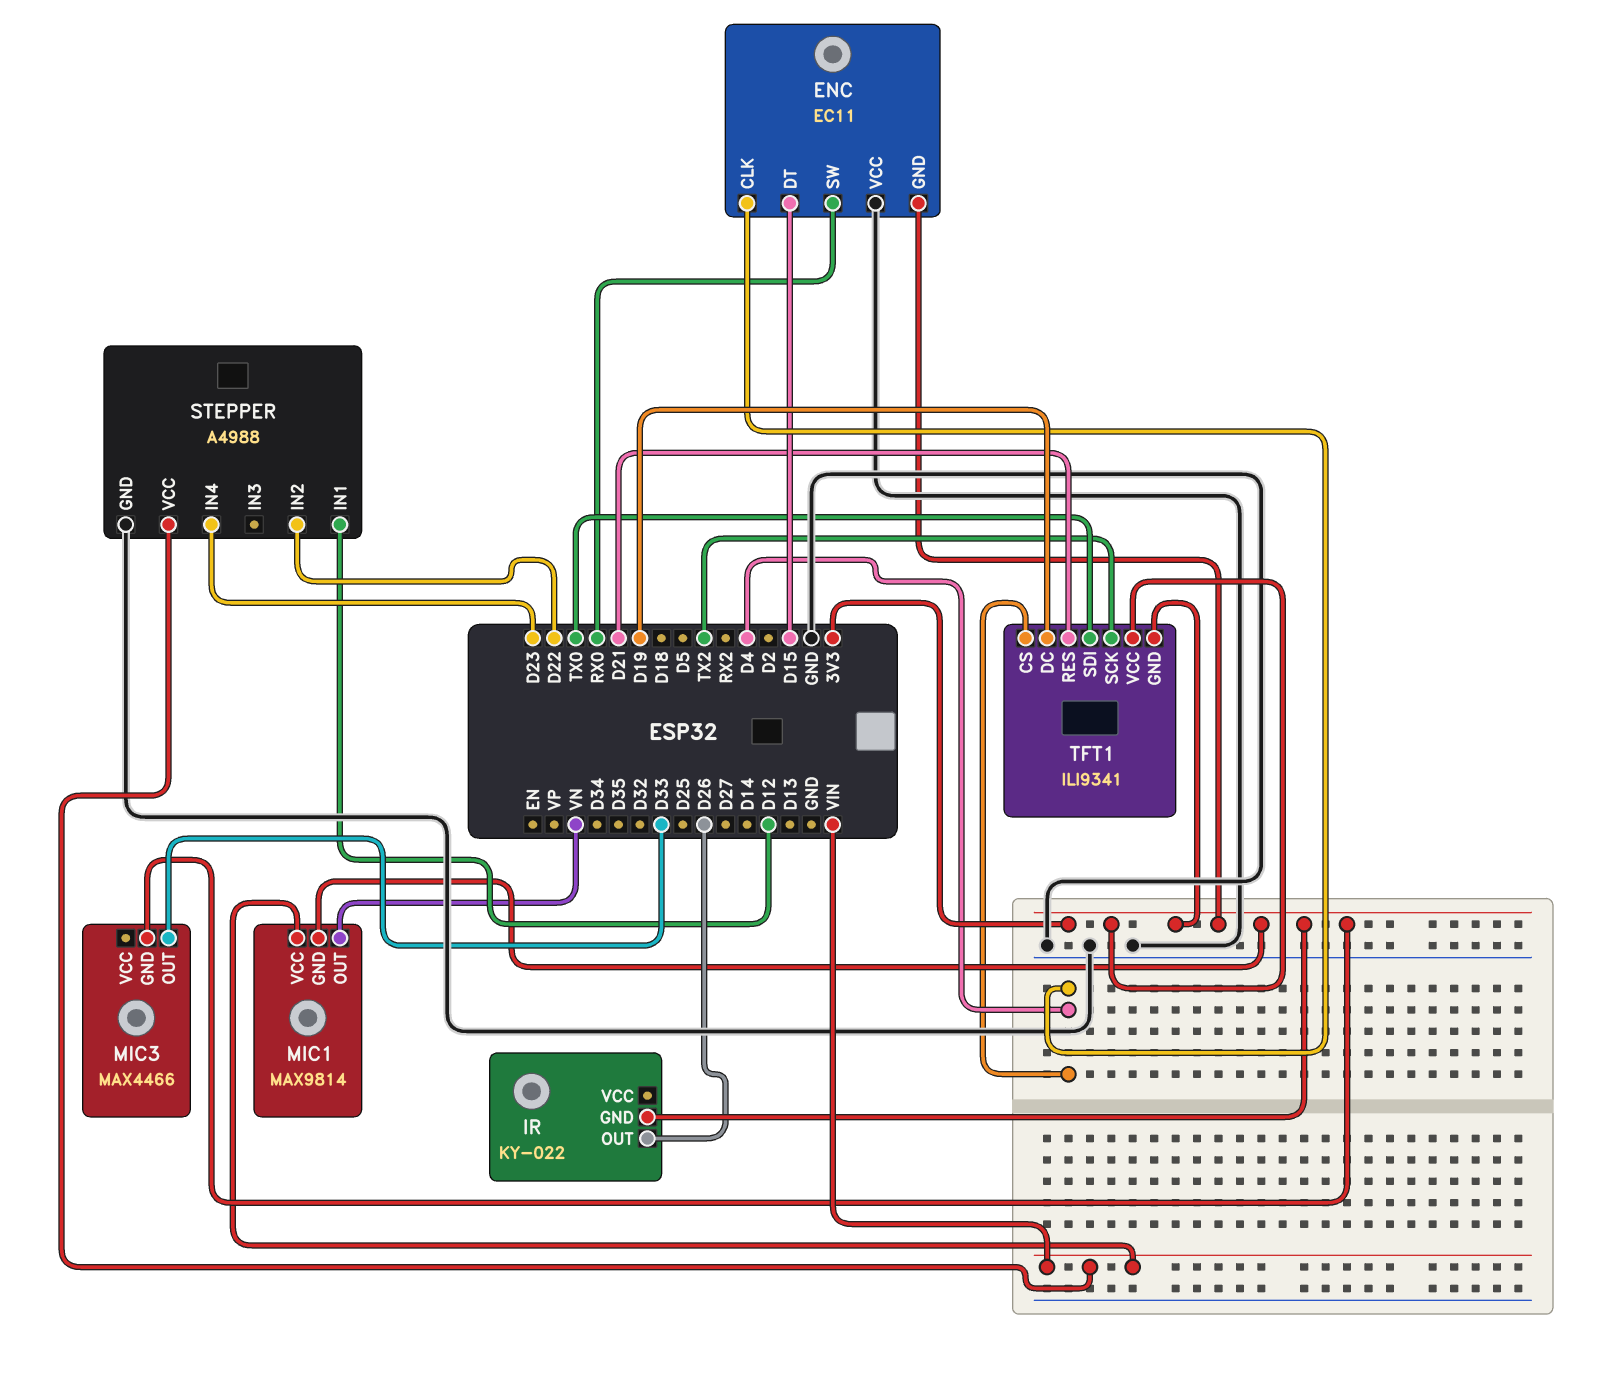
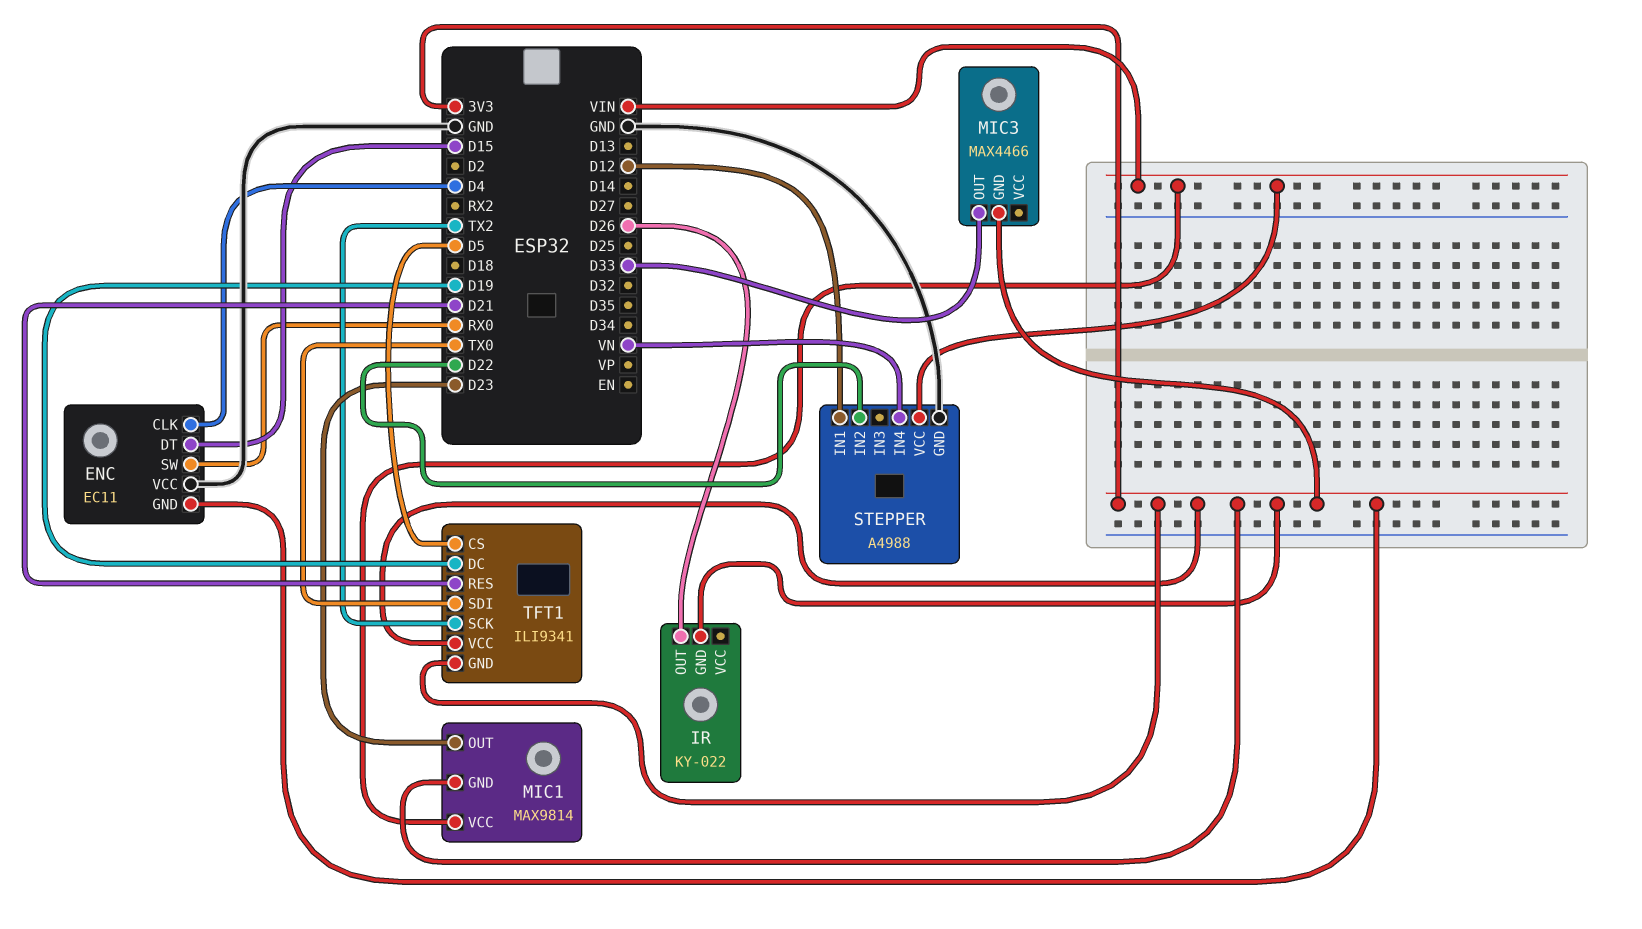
MIC1 pin OUT: VN -> D23
STEPPER pin IN4: D23 -> VN
TFT1 pin CS: D4 -> D5

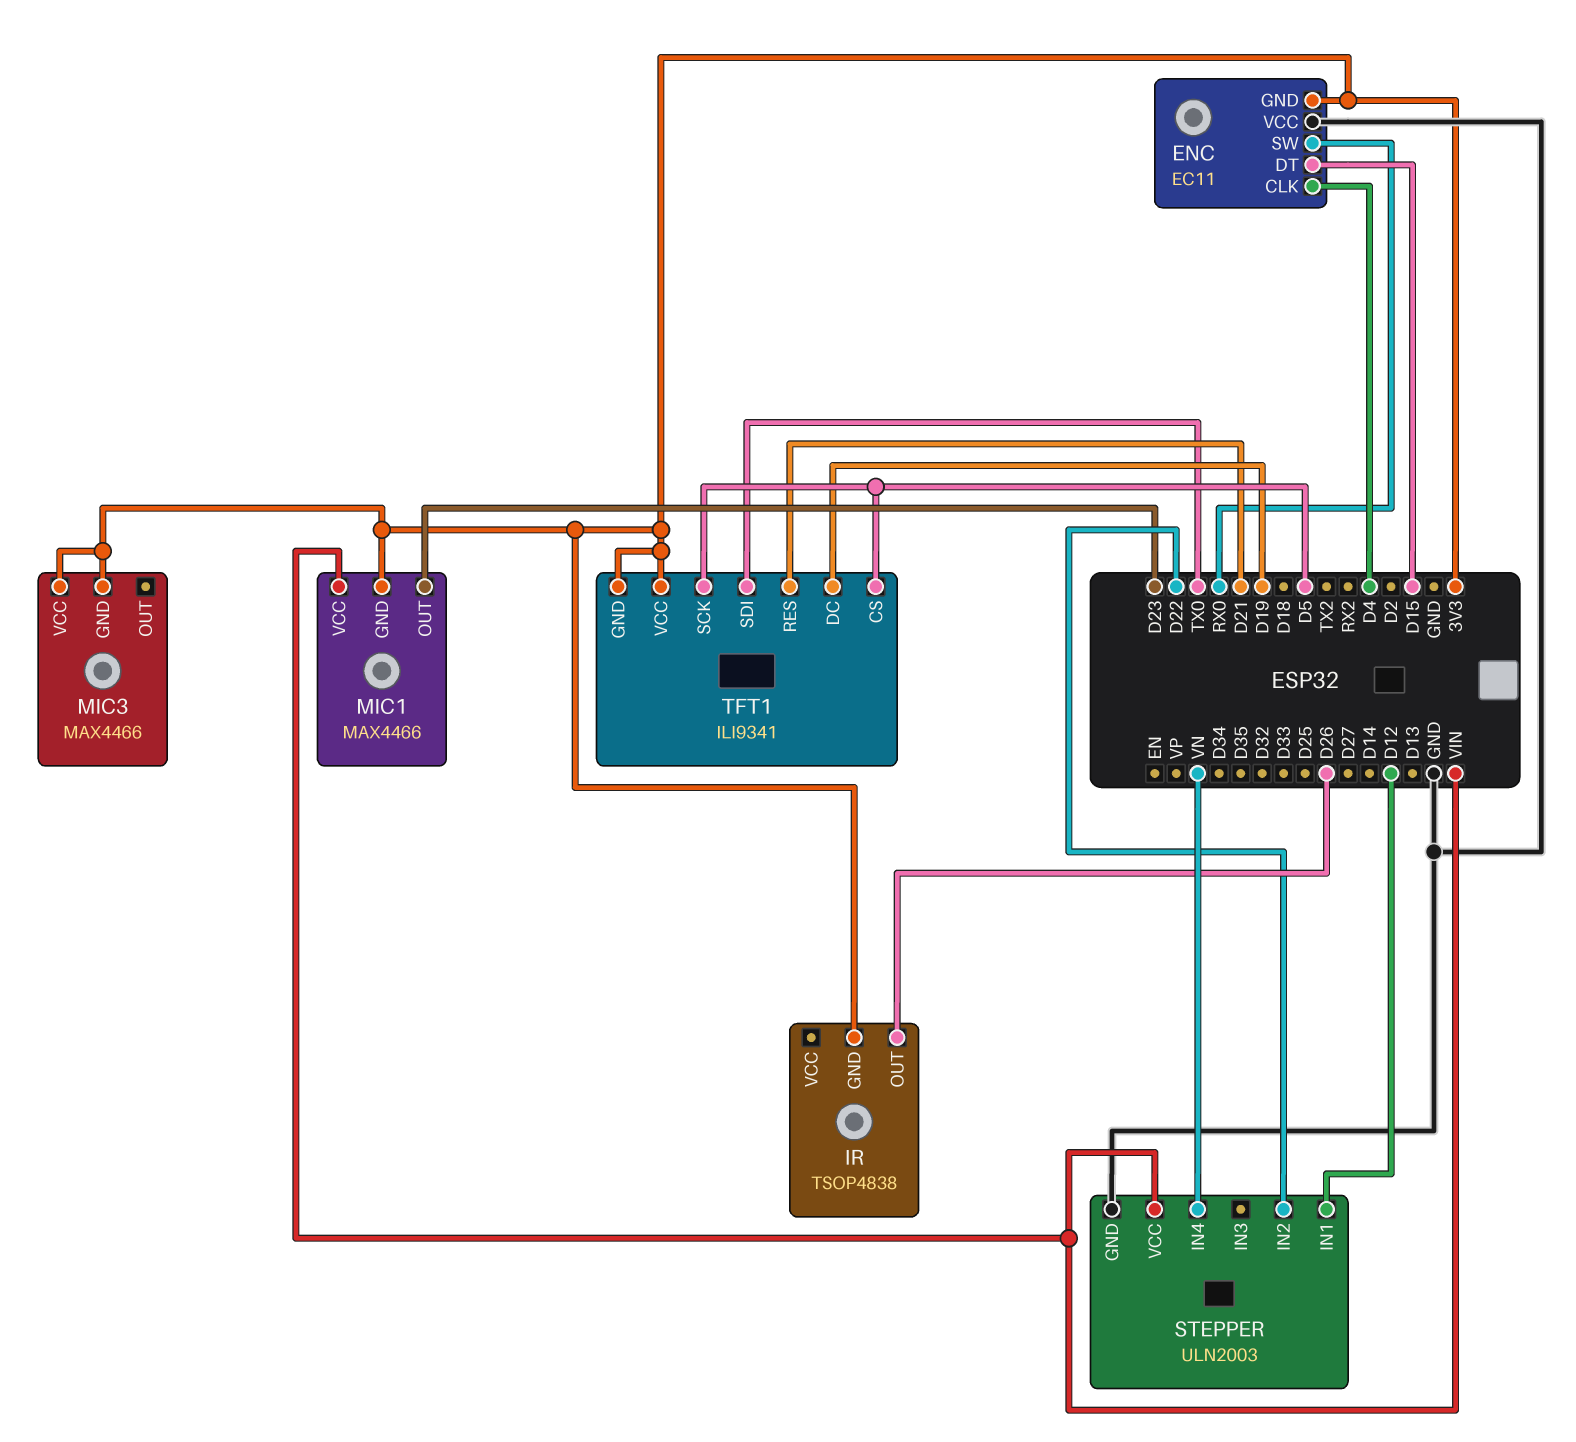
IR: KY-022 -> TSOP4838
MIC1: MAX9814 -> MAX4466
MIC3 pin OUT: D33 -> none
MIC3 pin VCC: none -> 3V3
STEPPER: A4988 -> ULN2003
TFT1 pin SCK: TX2 -> D5

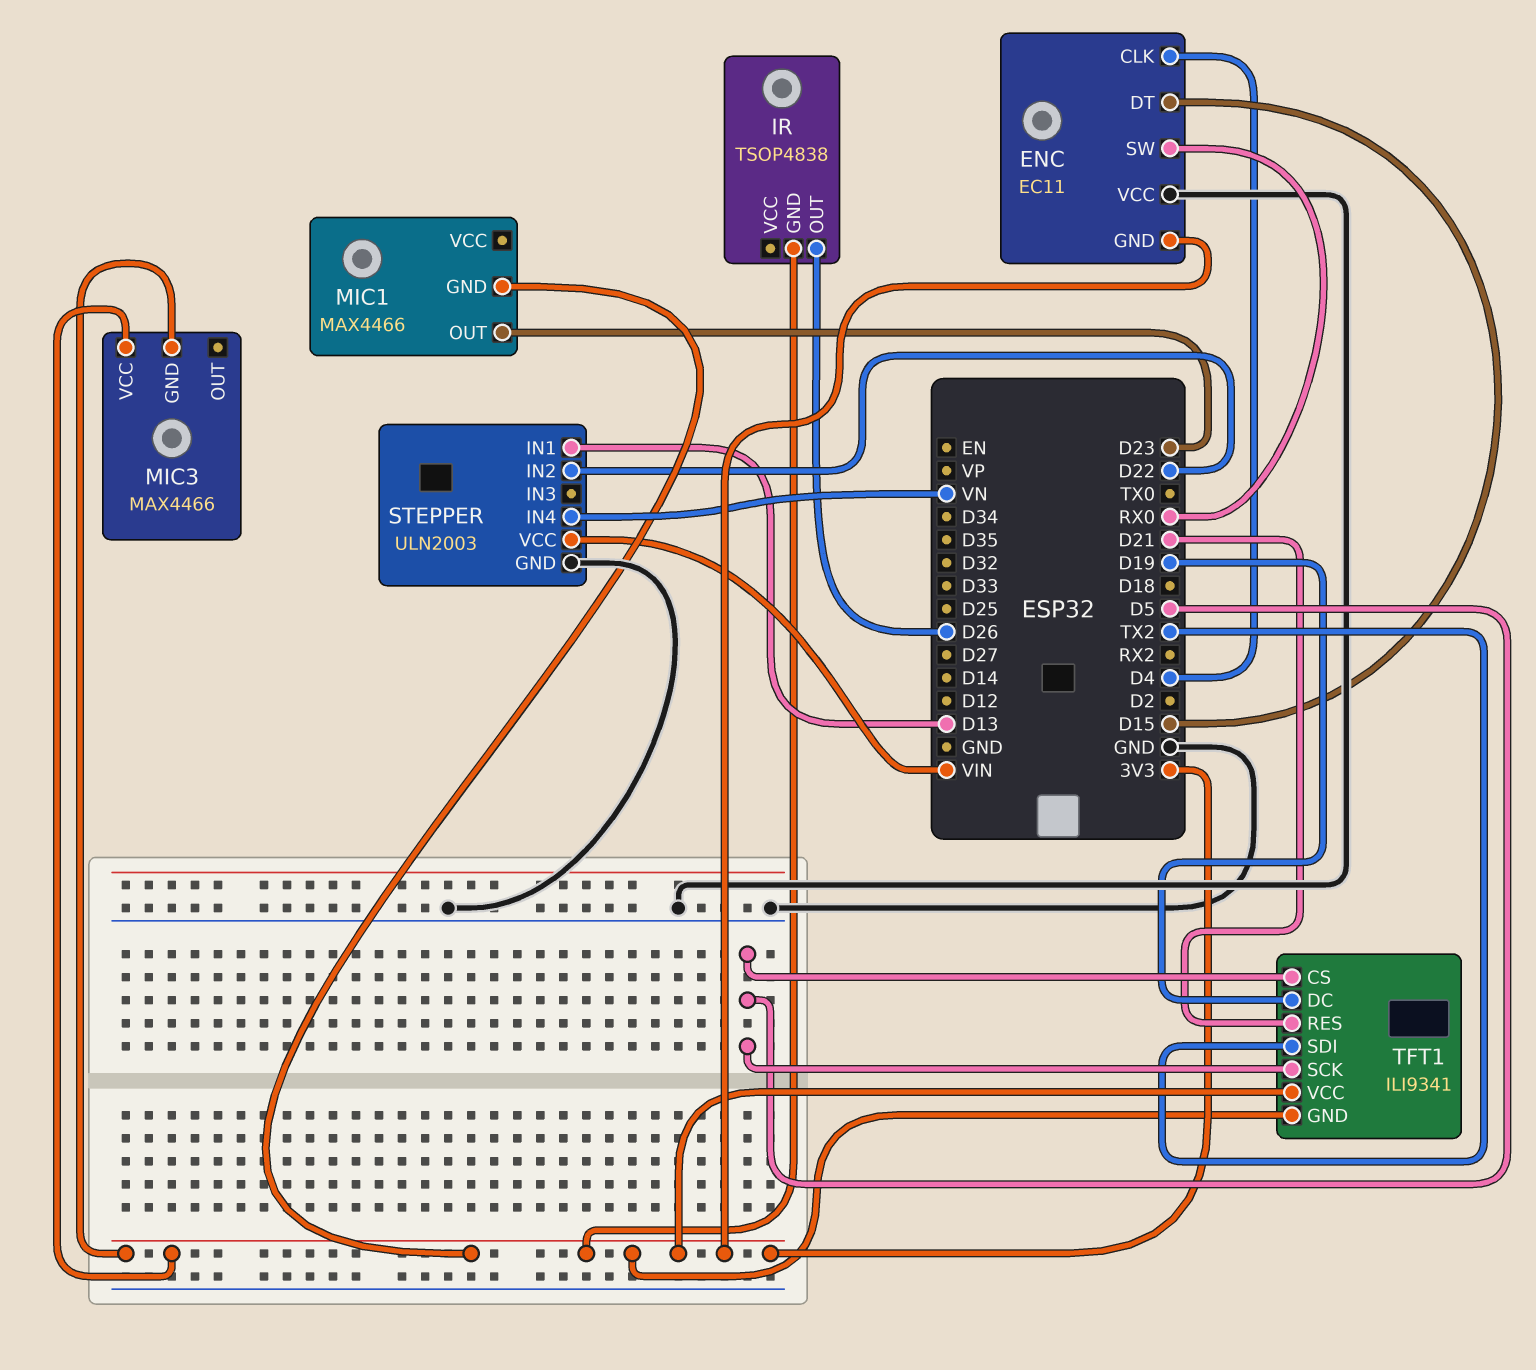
MIC1 pin VCC: VIN -> none
STEPPER pin IN1: D12 -> D13
TFT1 pin SDI: TX0 -> TX2

